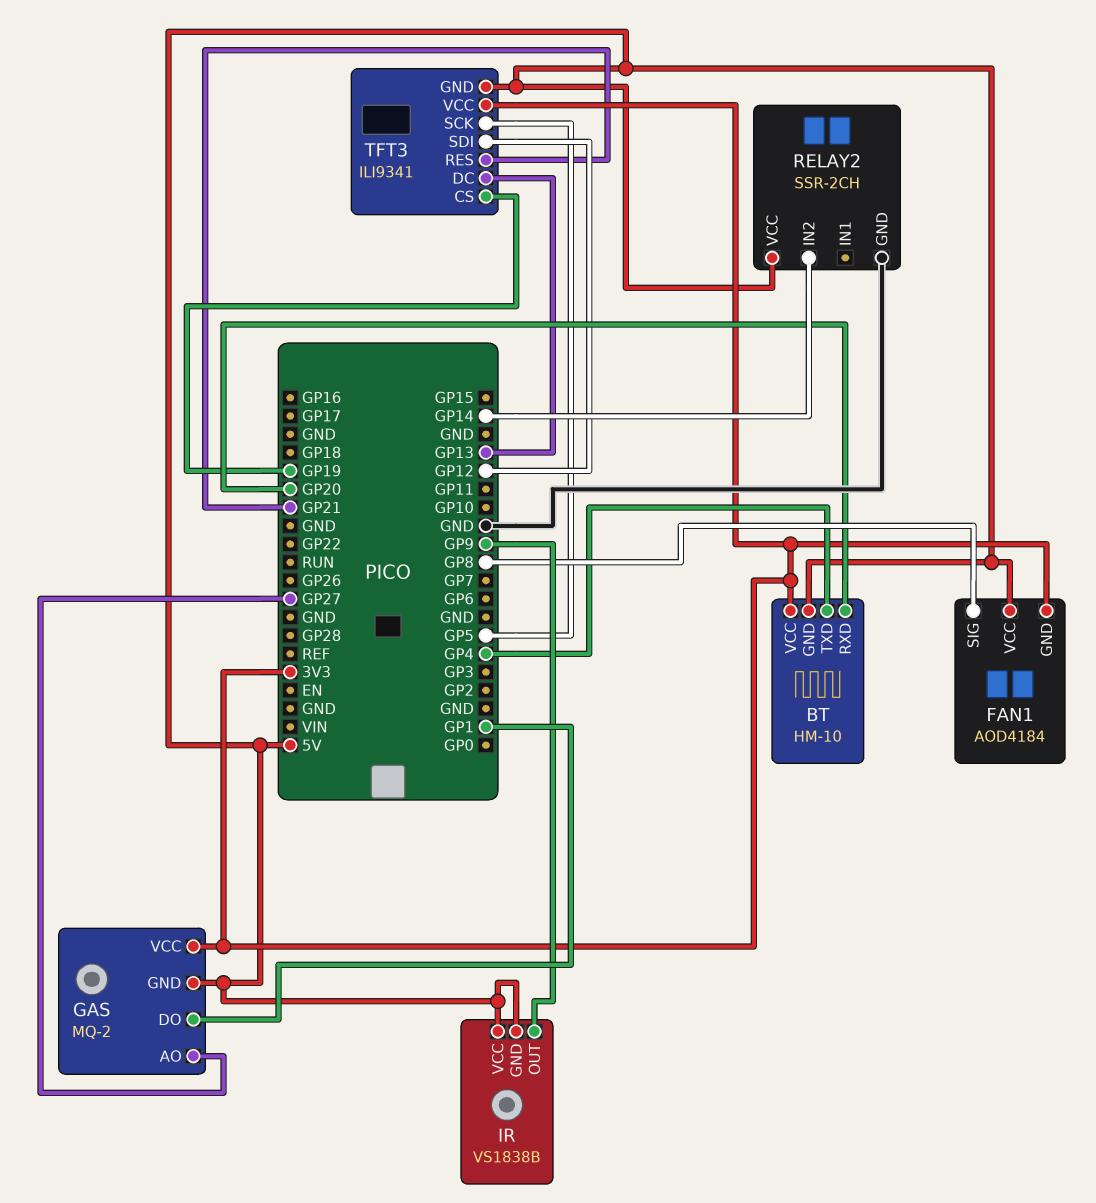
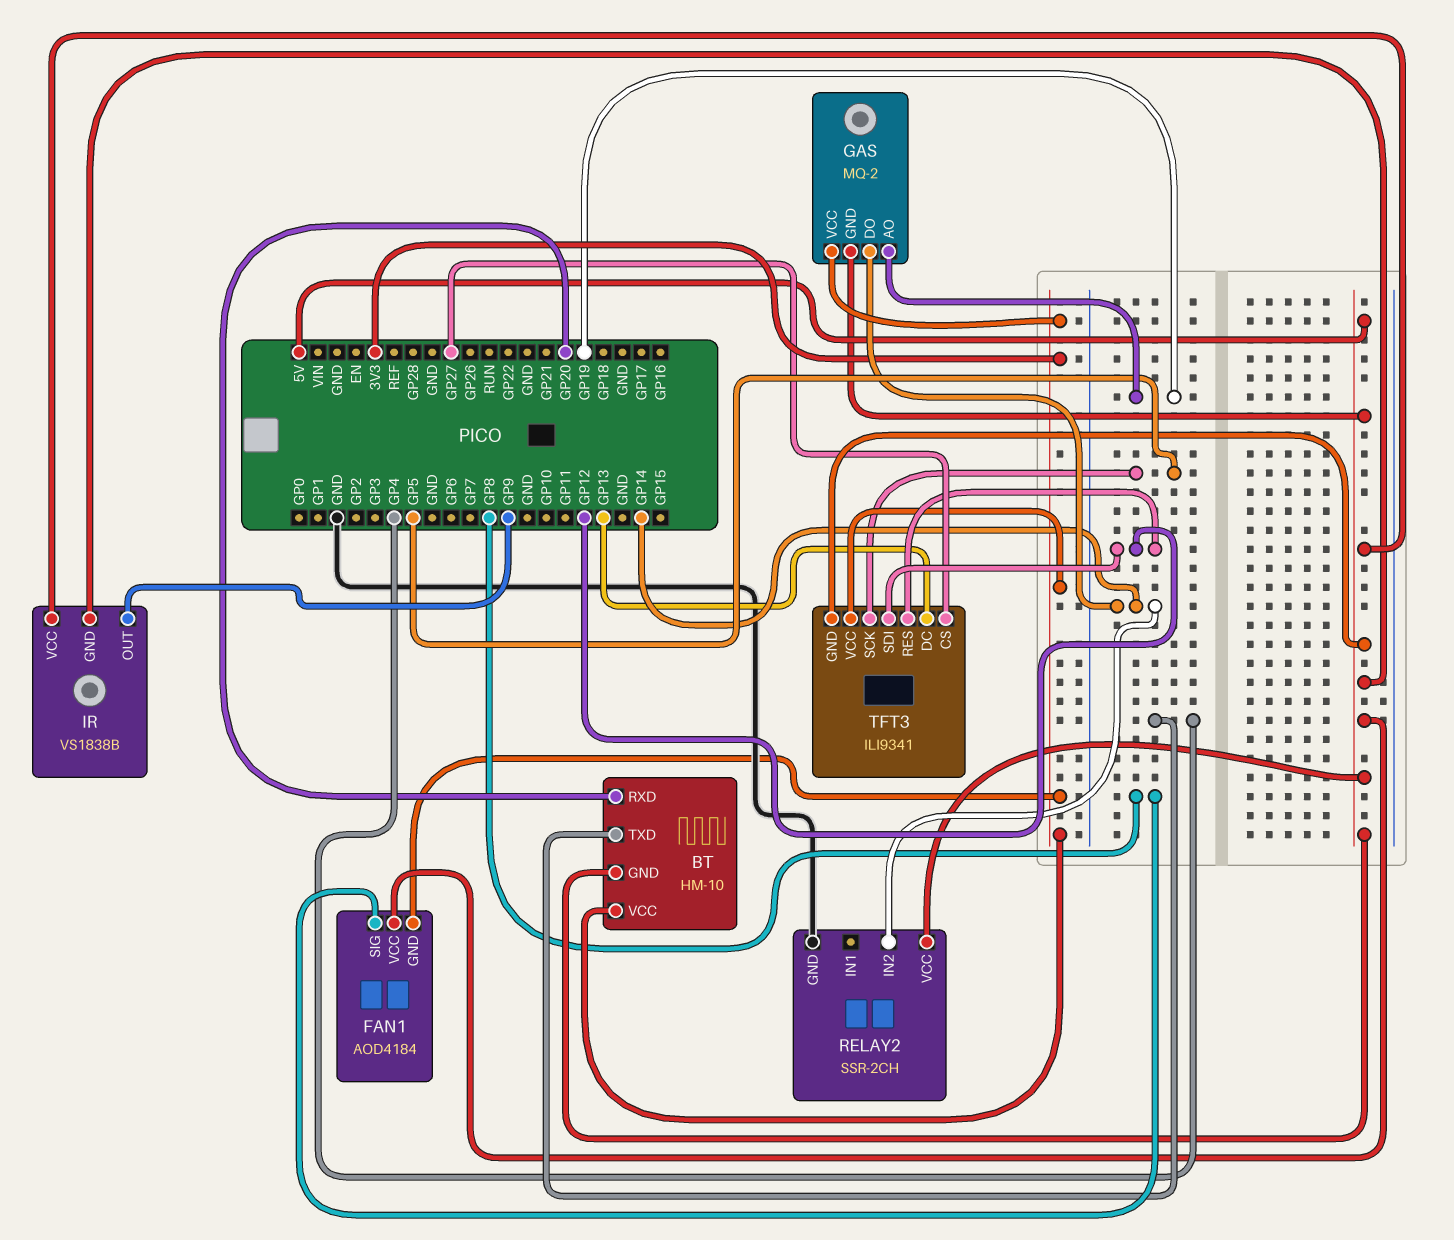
GAS pin AO: GP27 -> GP19
GAS pin DO: GP1 -> GP14
TFT3 pin CS: GP19 -> GP27
TFT3 pin RES: GP21 -> GP12

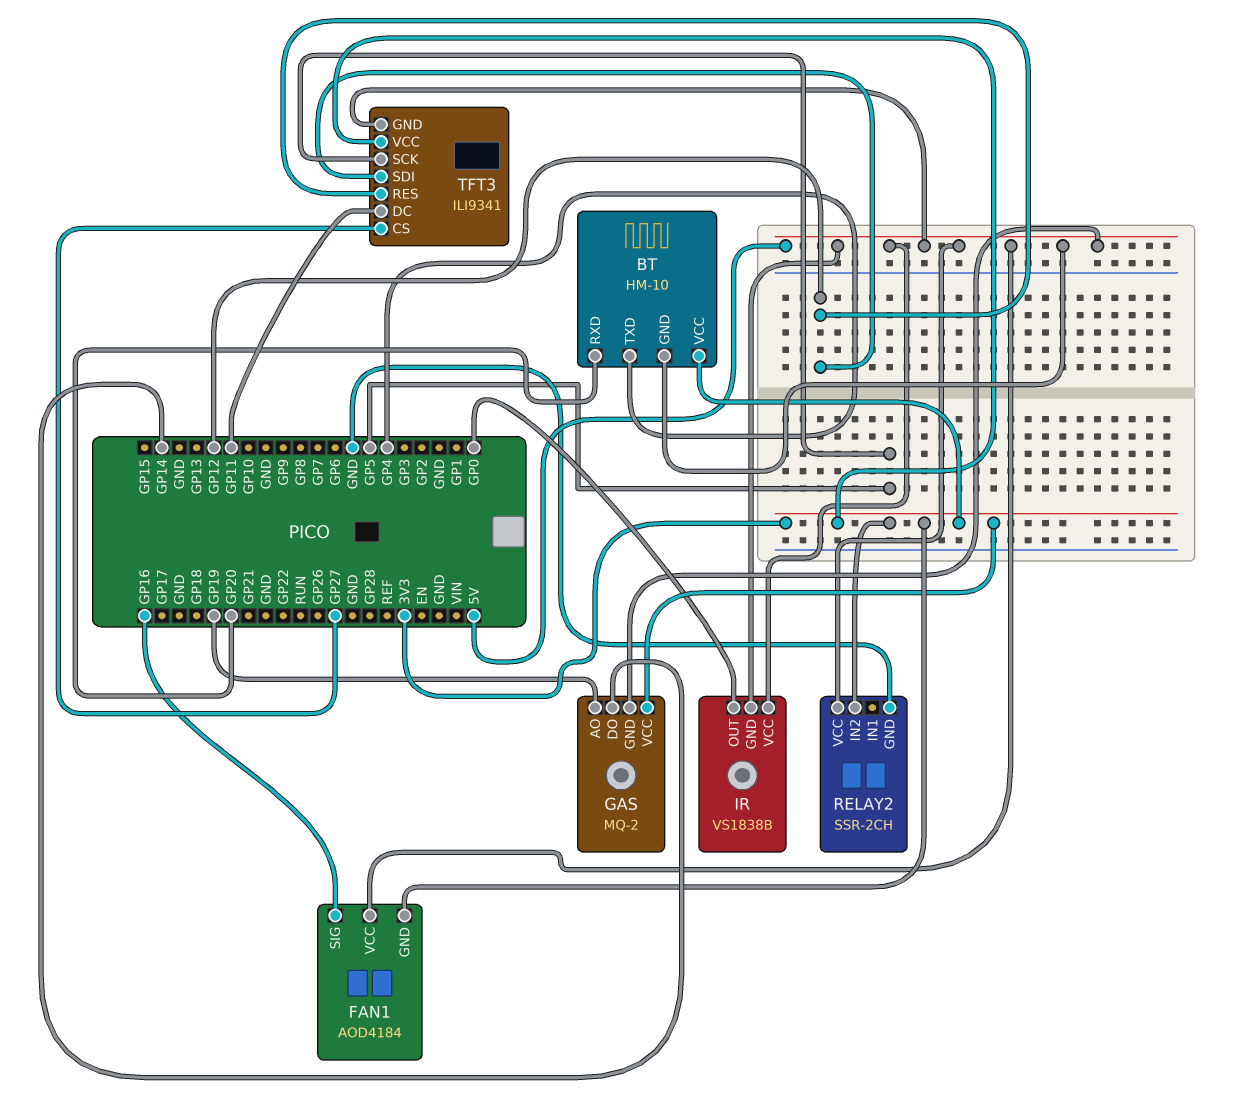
FAN1 pin SIG: GP8 -> GP16
IR pin OUT: GP9 -> GP0
RELAY2 pin IN2: GP14 -> 3V3
TFT3 pin DC: GP13 -> GP11

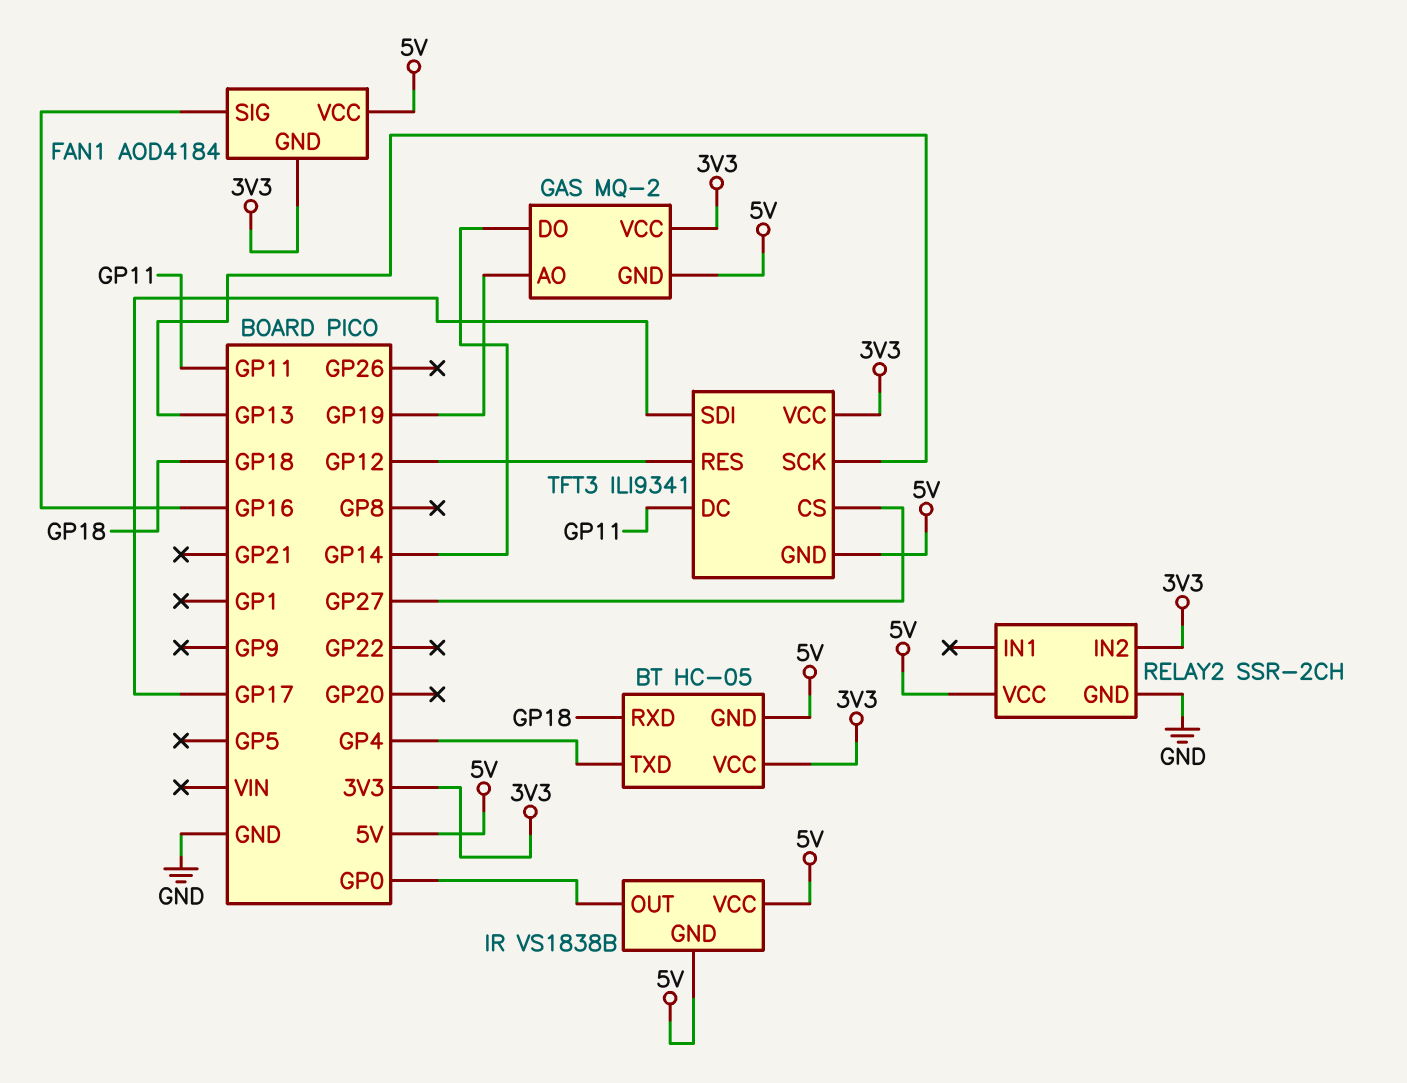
BT: HM-10 -> HC-05
BT pin RXD: GP20 -> GP18
TFT3 pin SCK: GP5 -> GP13
TFT3 pin SDI: GP12 -> GP17

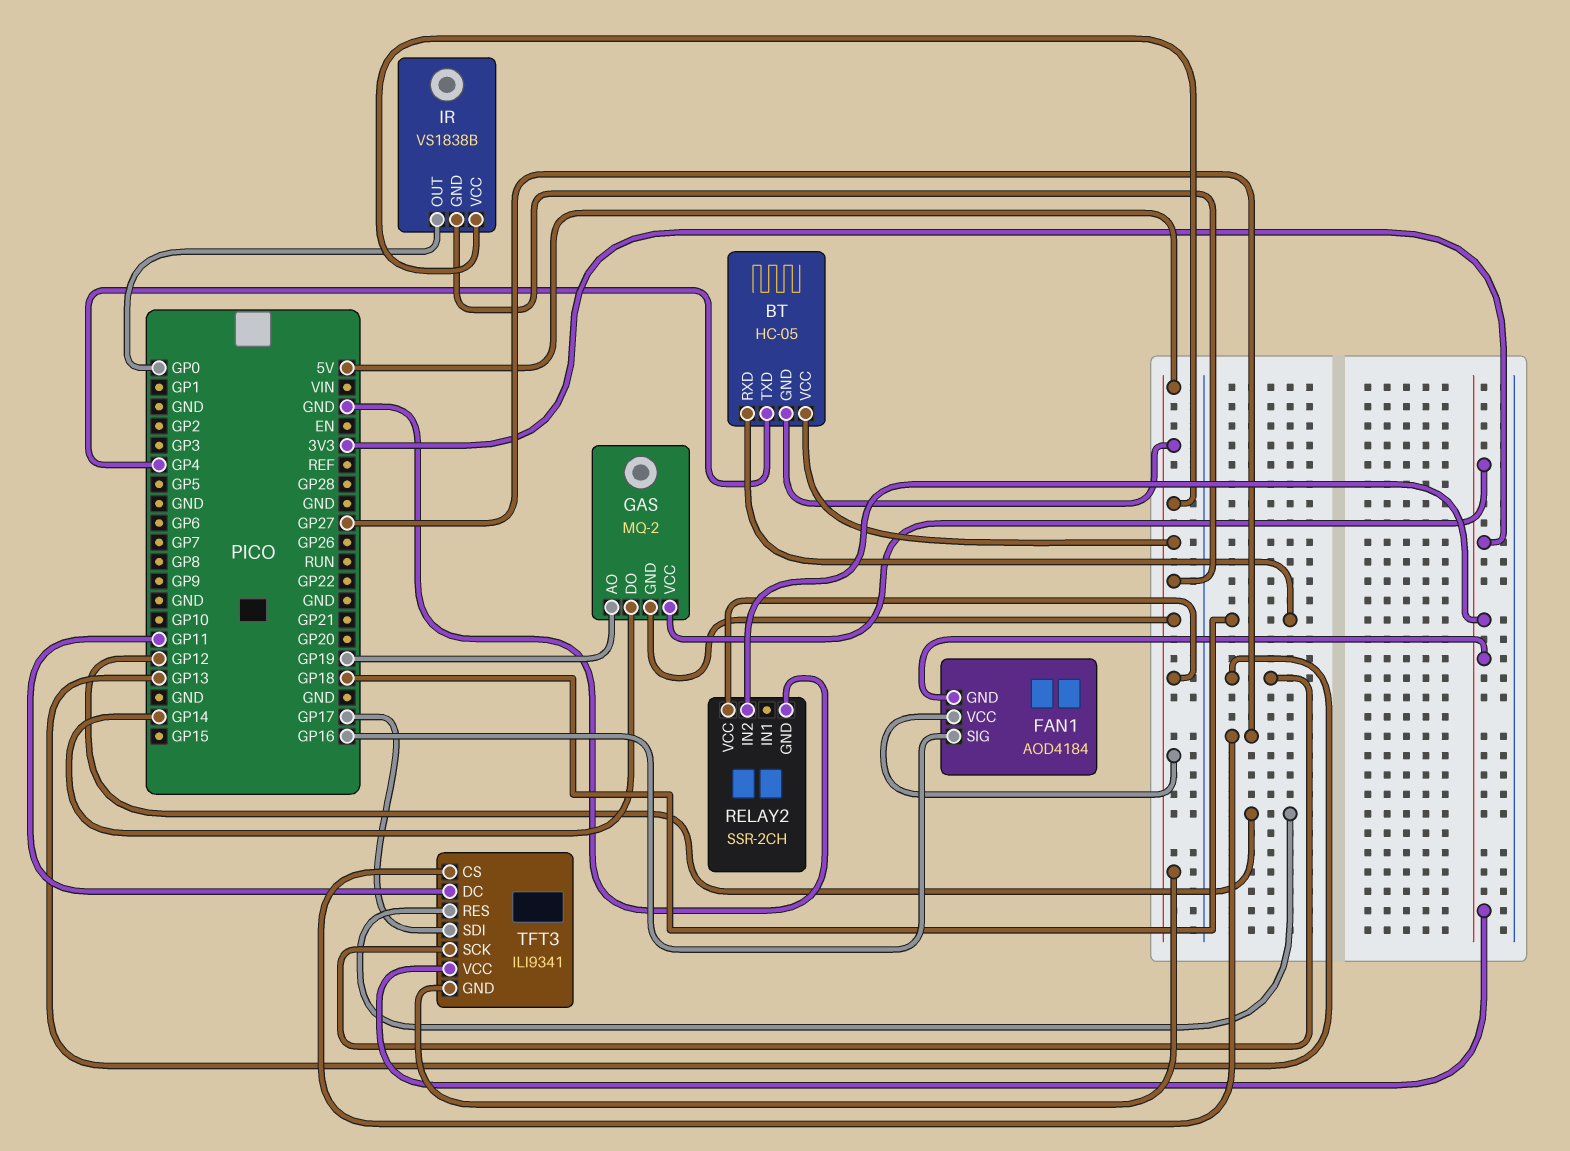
BT pin VCC: 3V3 -> 5V

